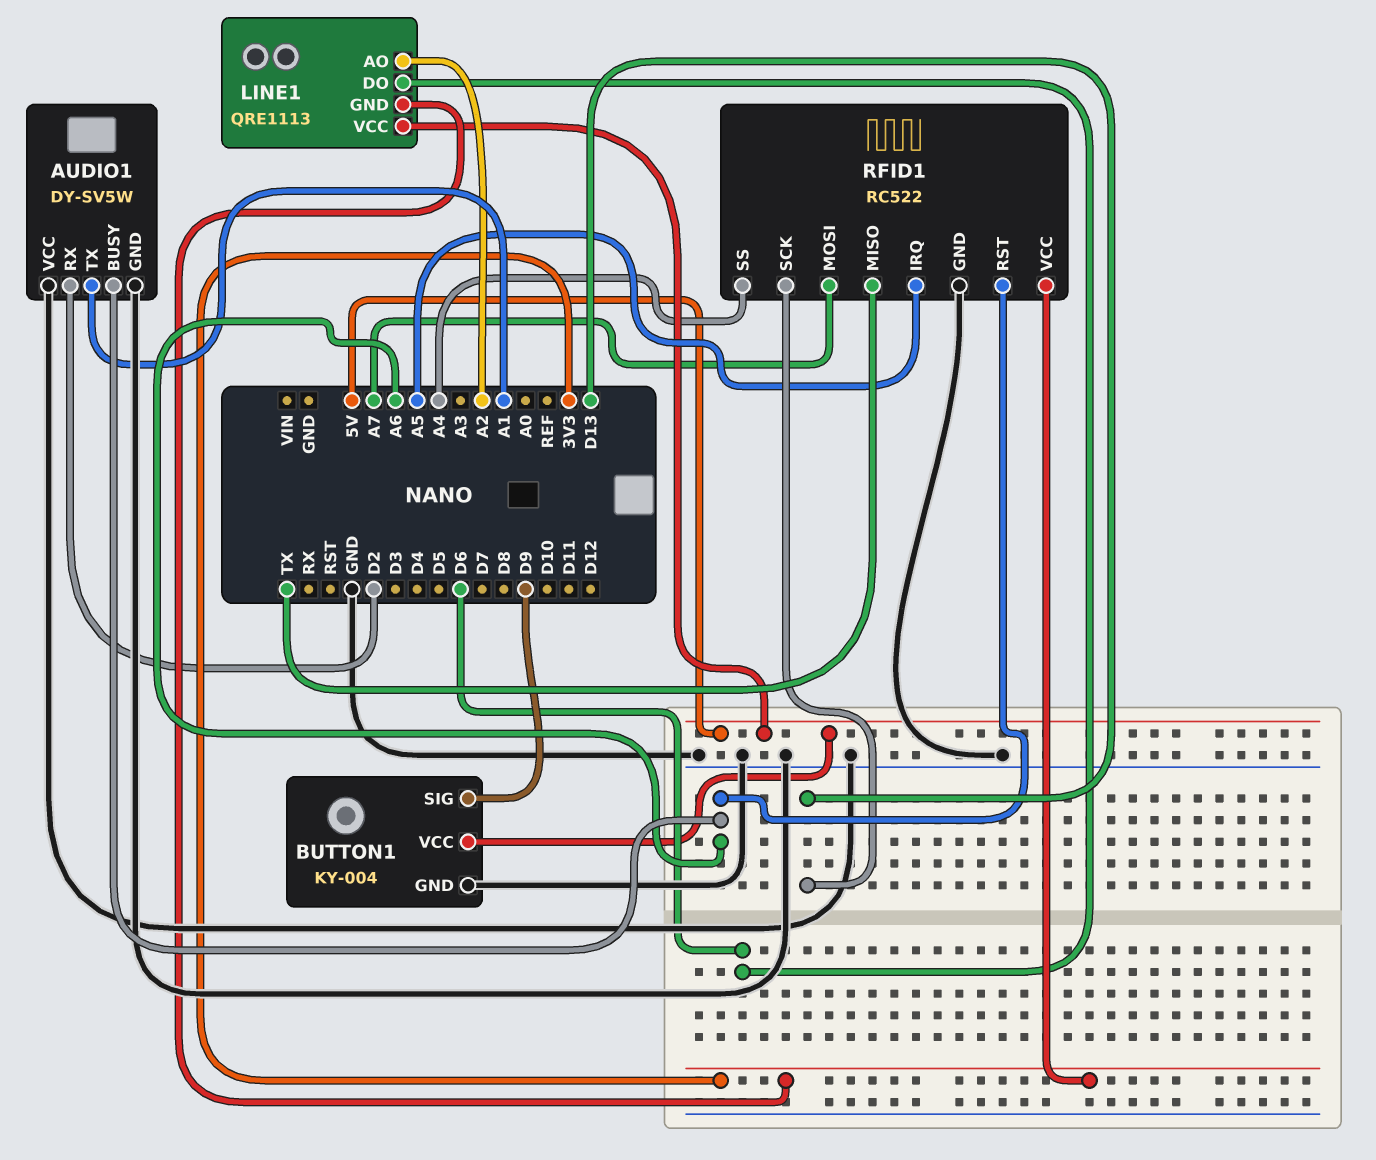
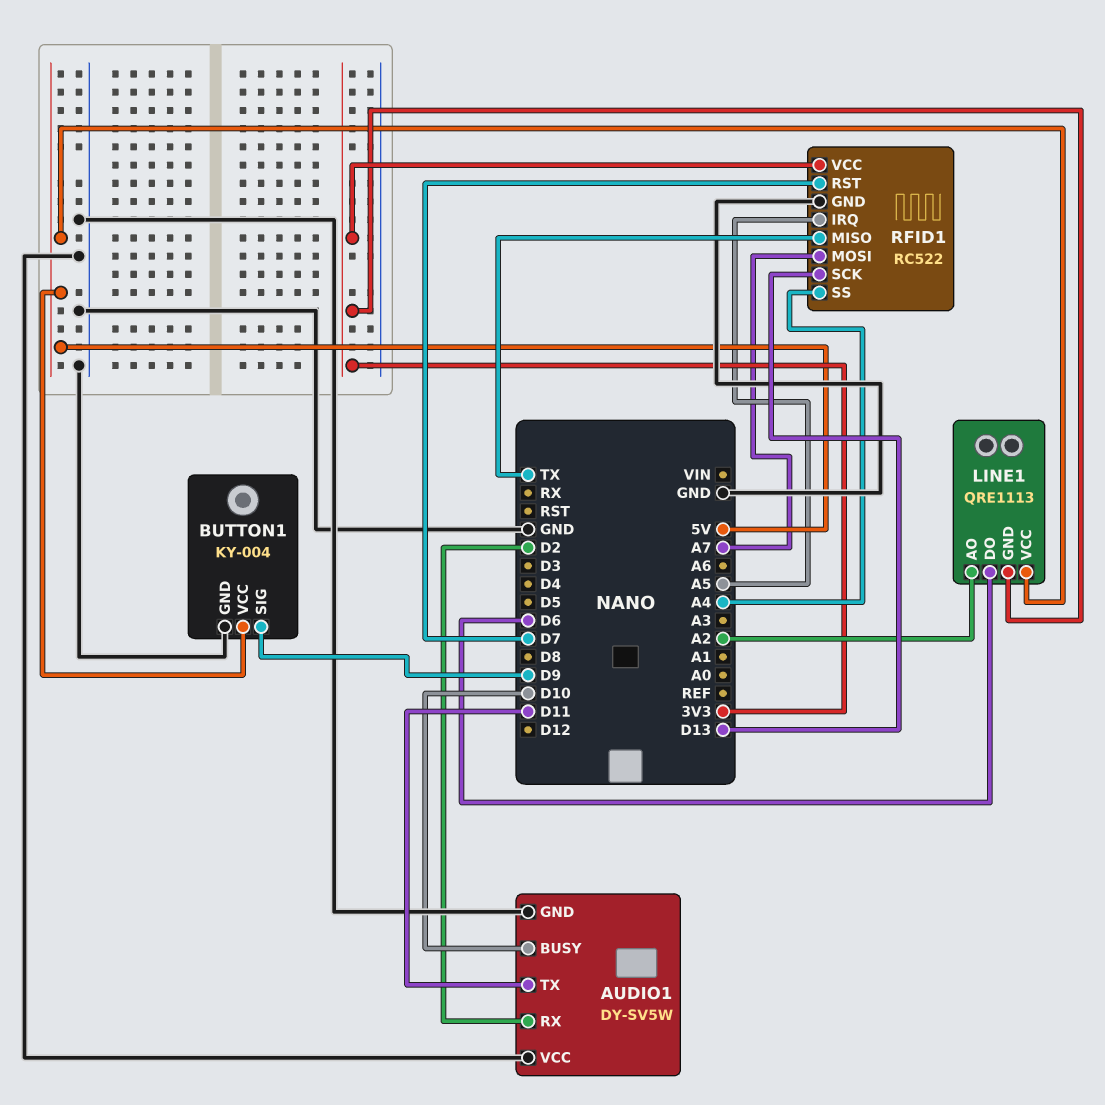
AUDIO1 pin BUSY: A6 -> D10
AUDIO1 pin TX: A1 -> D11
RFID1 pin RST: A6 -> D7

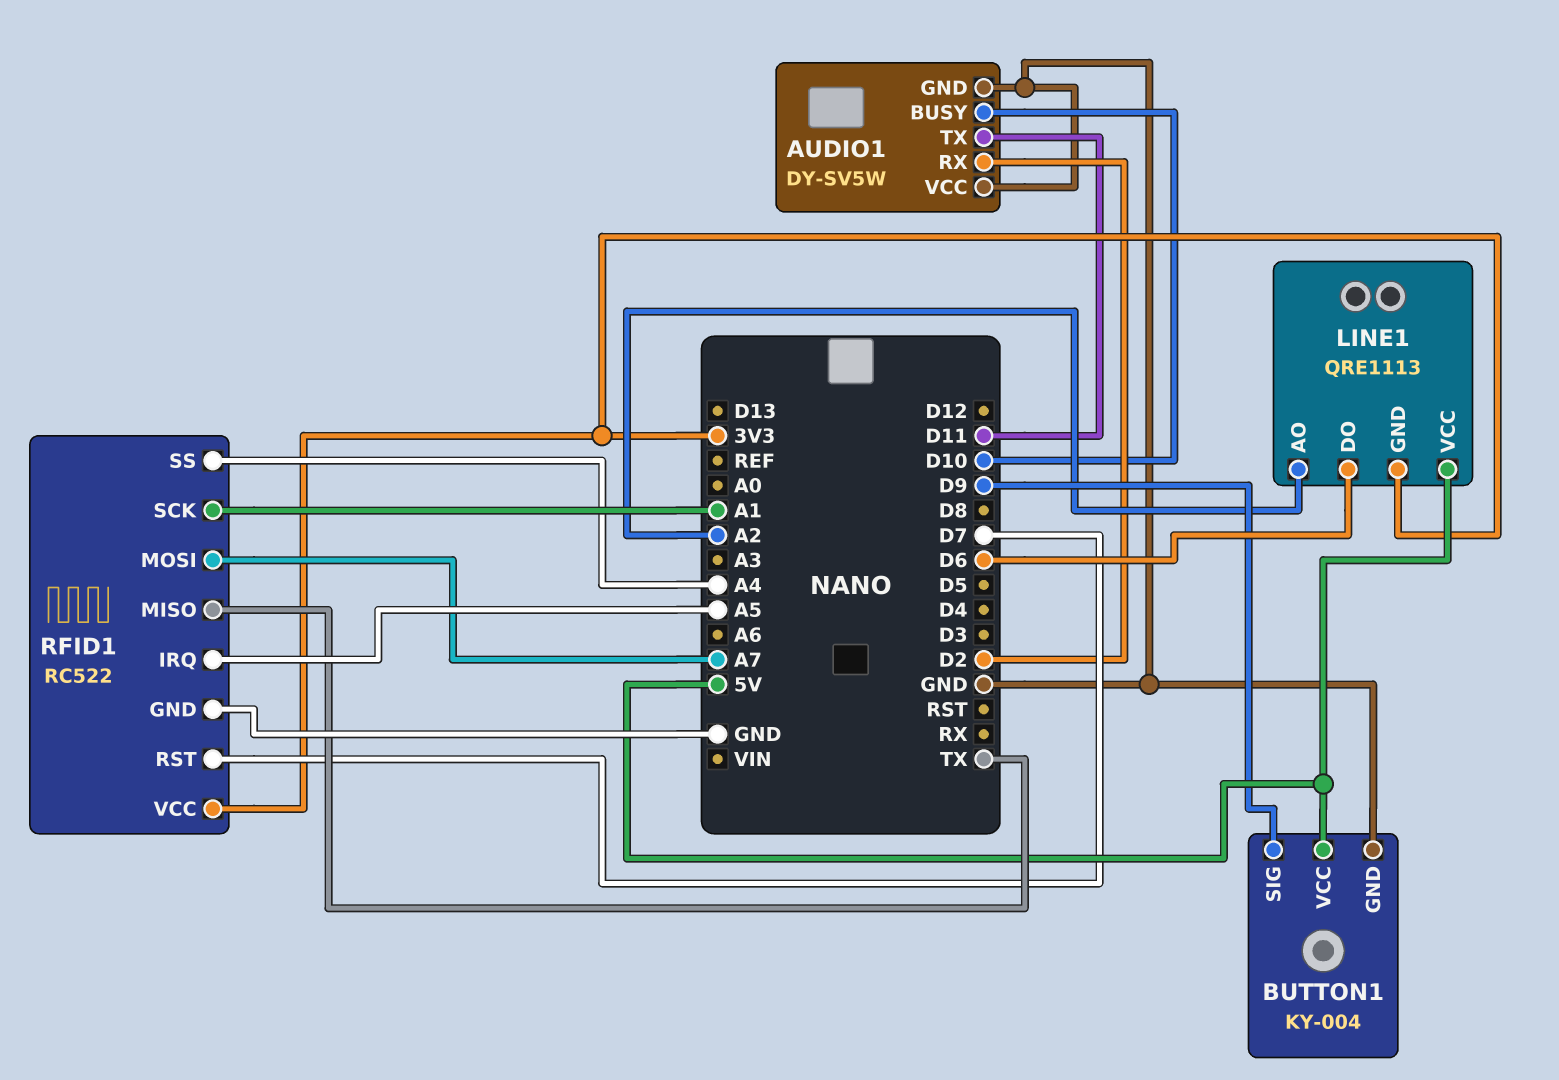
RFID1 pin SCK: D13 -> A1

